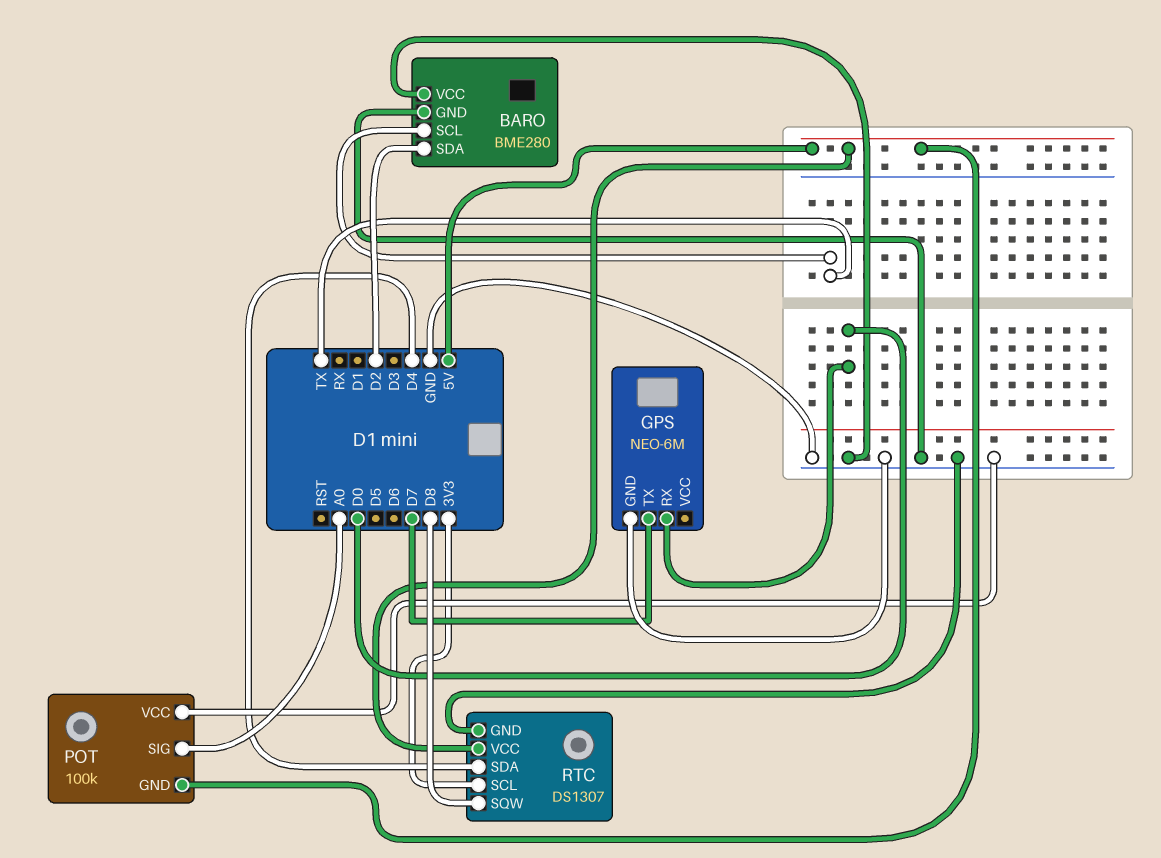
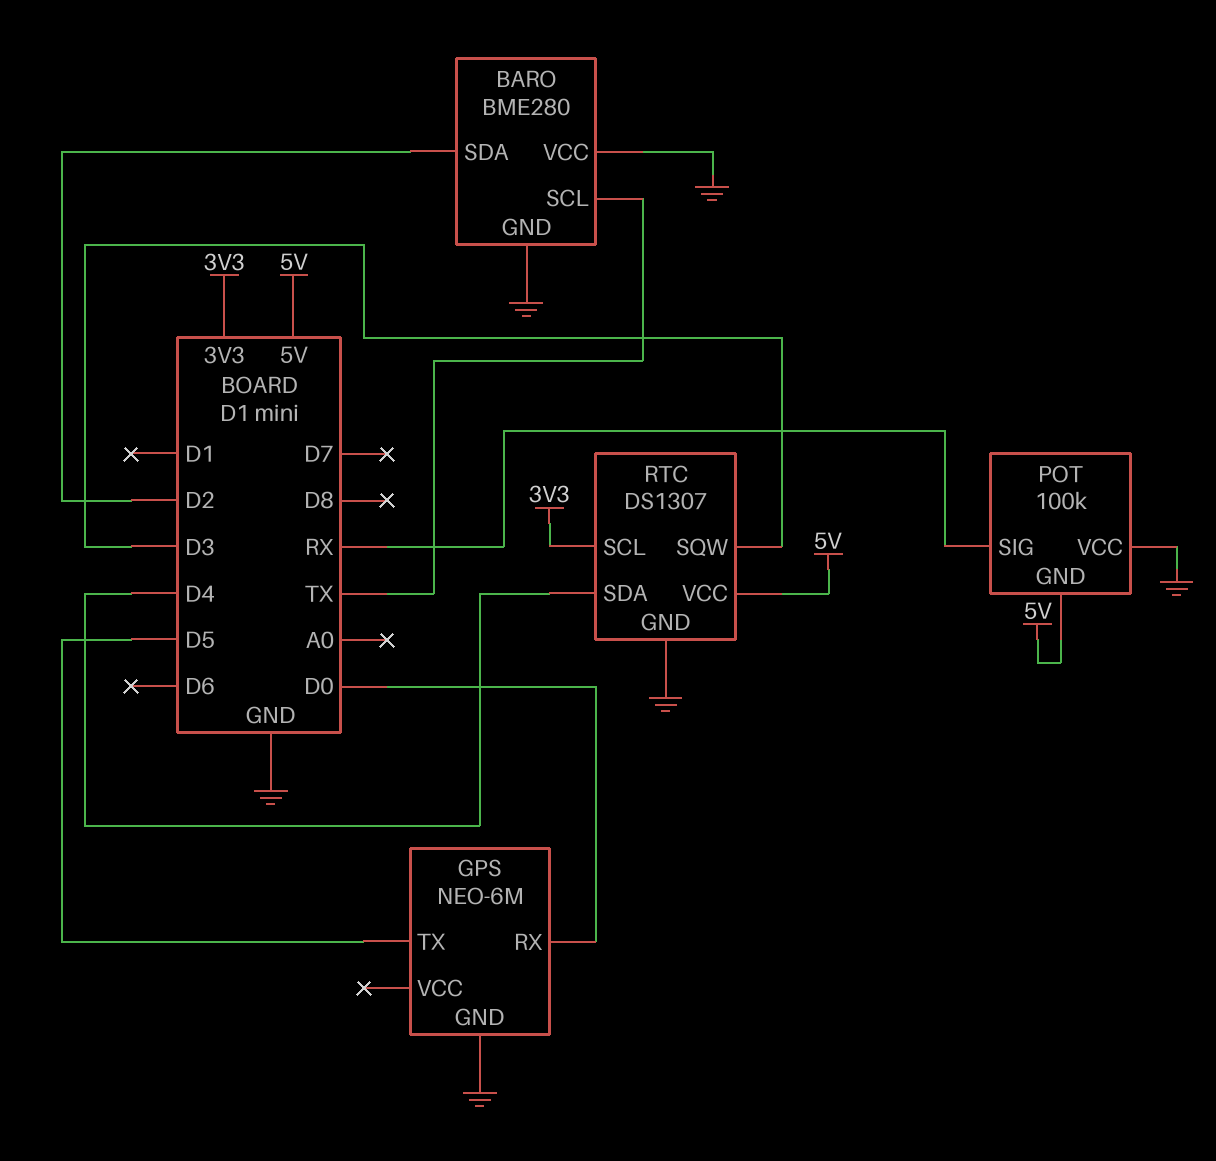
GPS pin TX: D7 -> D5
POT pin SIG: A0 -> RX
RTC pin SQW: D8 -> D3

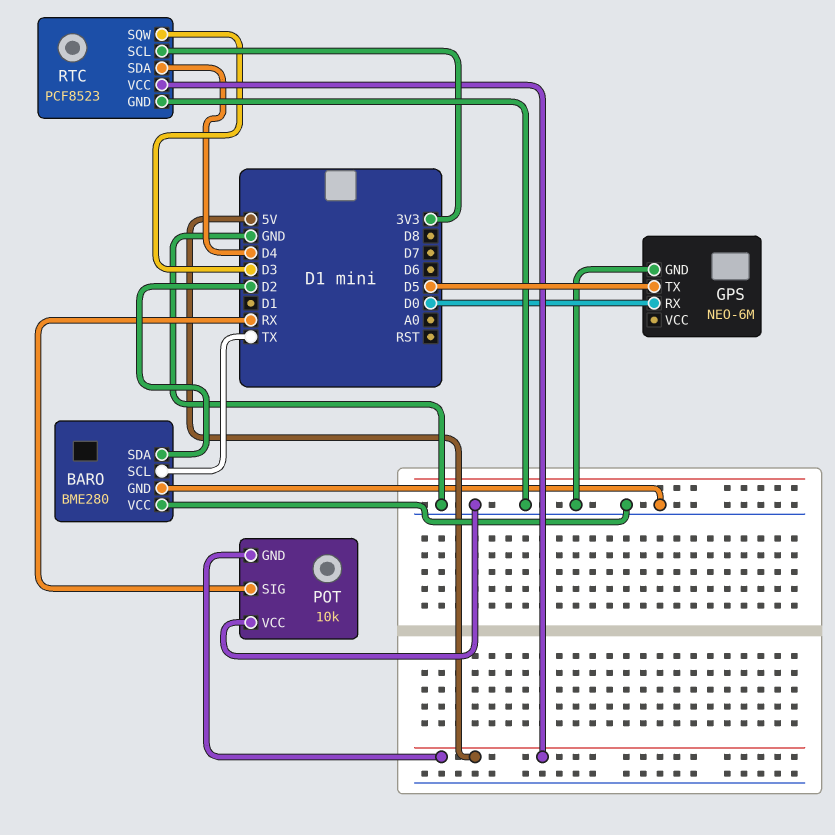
POT: 100k -> 10k
RTC: DS1307 -> PCF8523

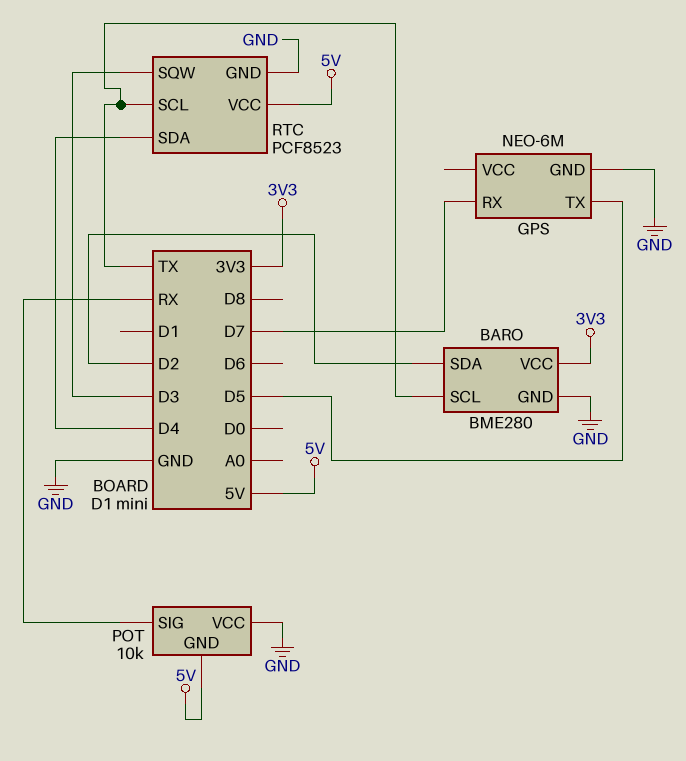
BARO pin VCC: GND -> 3V3
GPS pin RX: D0 -> D7
RTC pin SCL: 3V3 -> TX

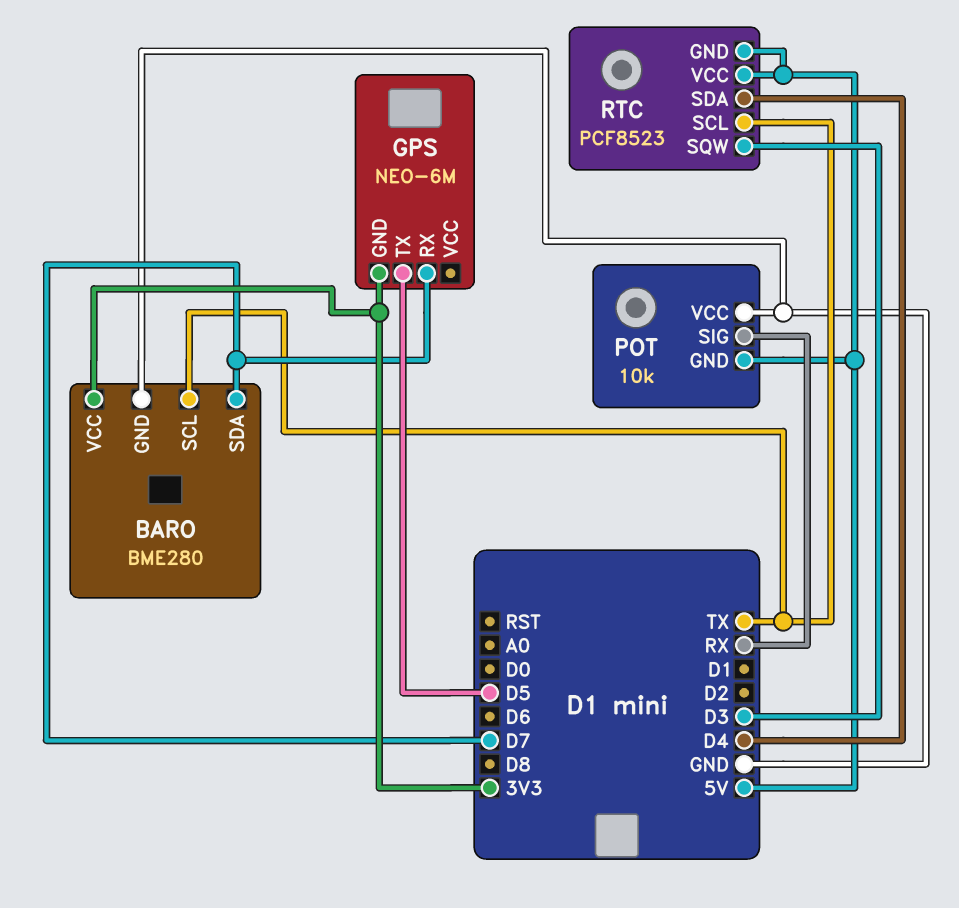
BARO pin SDA: D2 -> D7
GPS pin GND: GND -> 3V3
RTC pin GND: GND -> 5V

